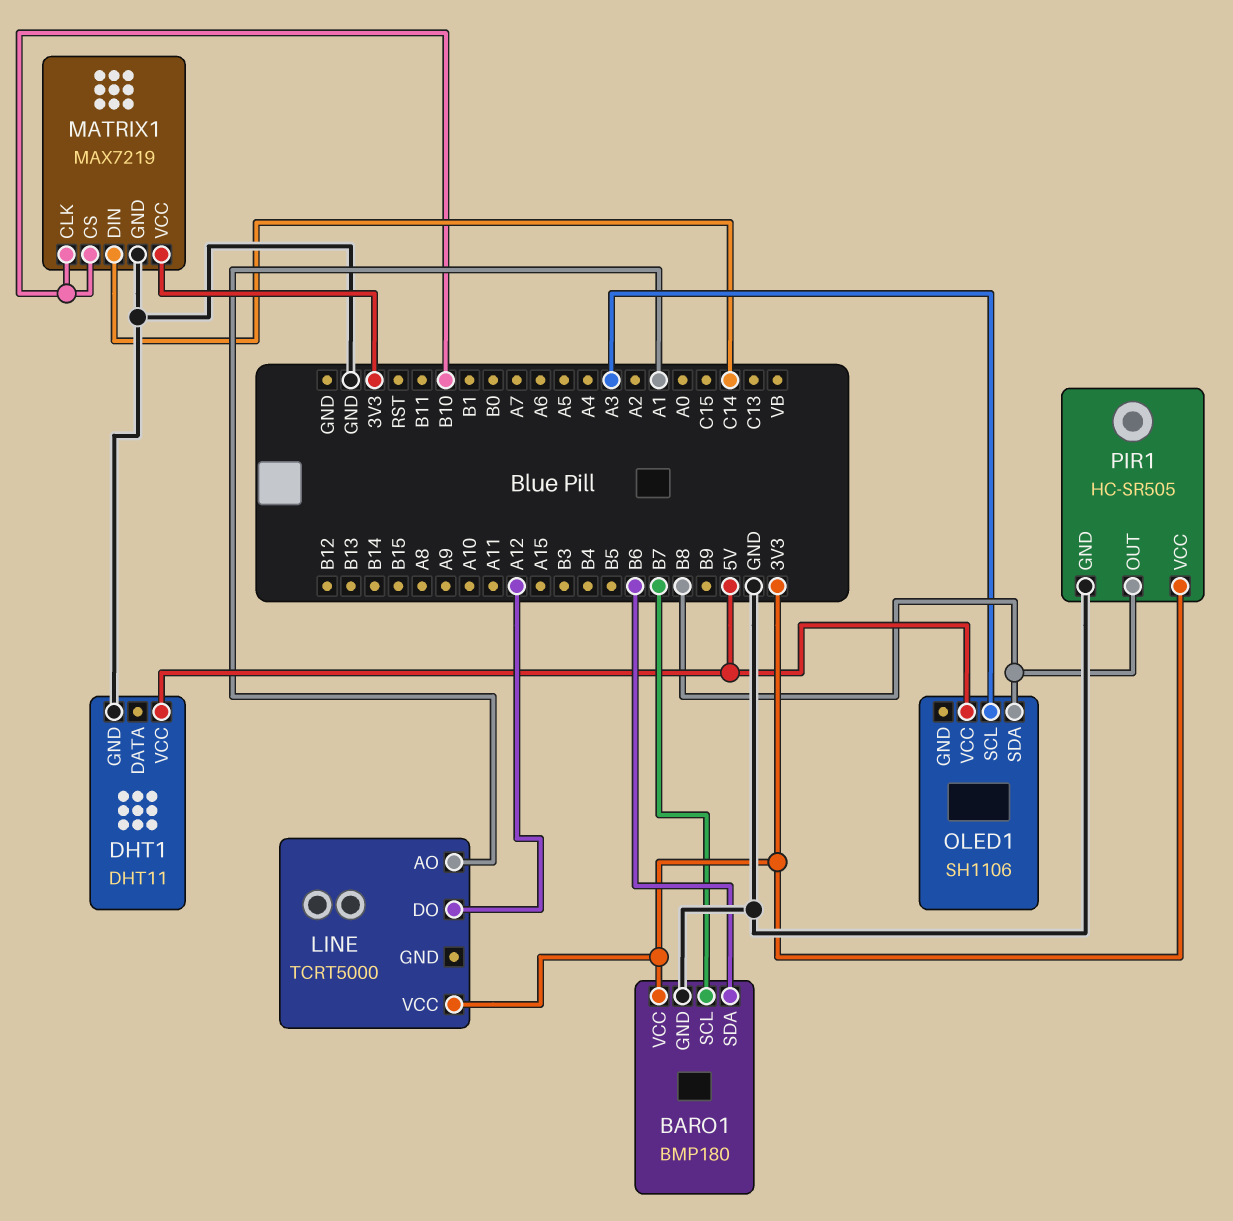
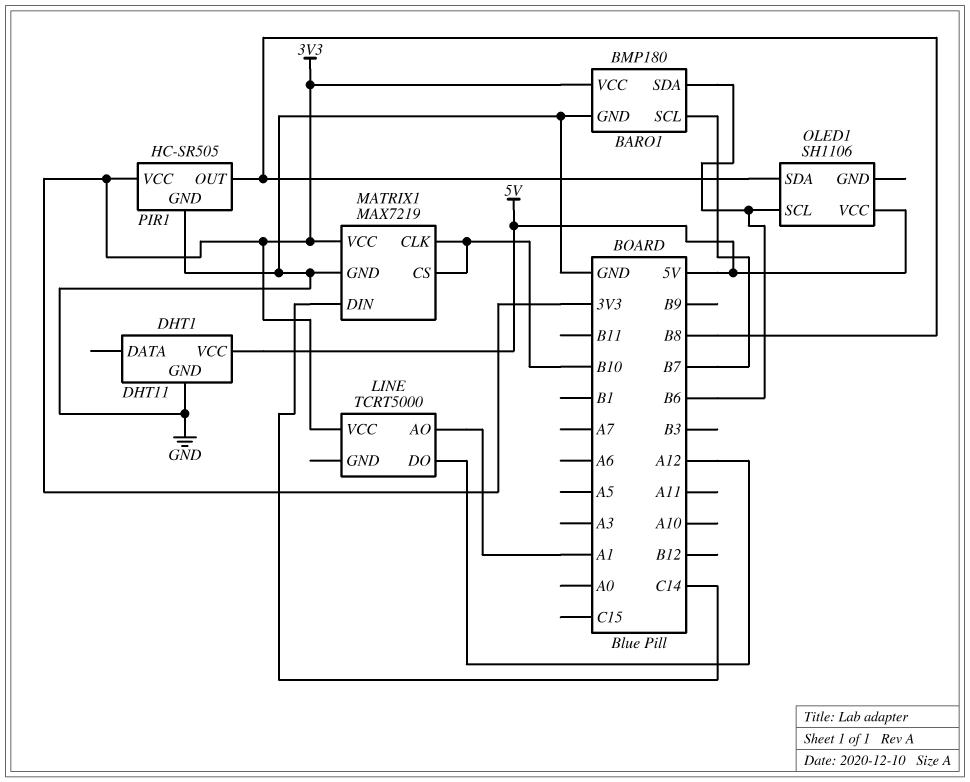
OLED1 pin SCL: A3 -> B6

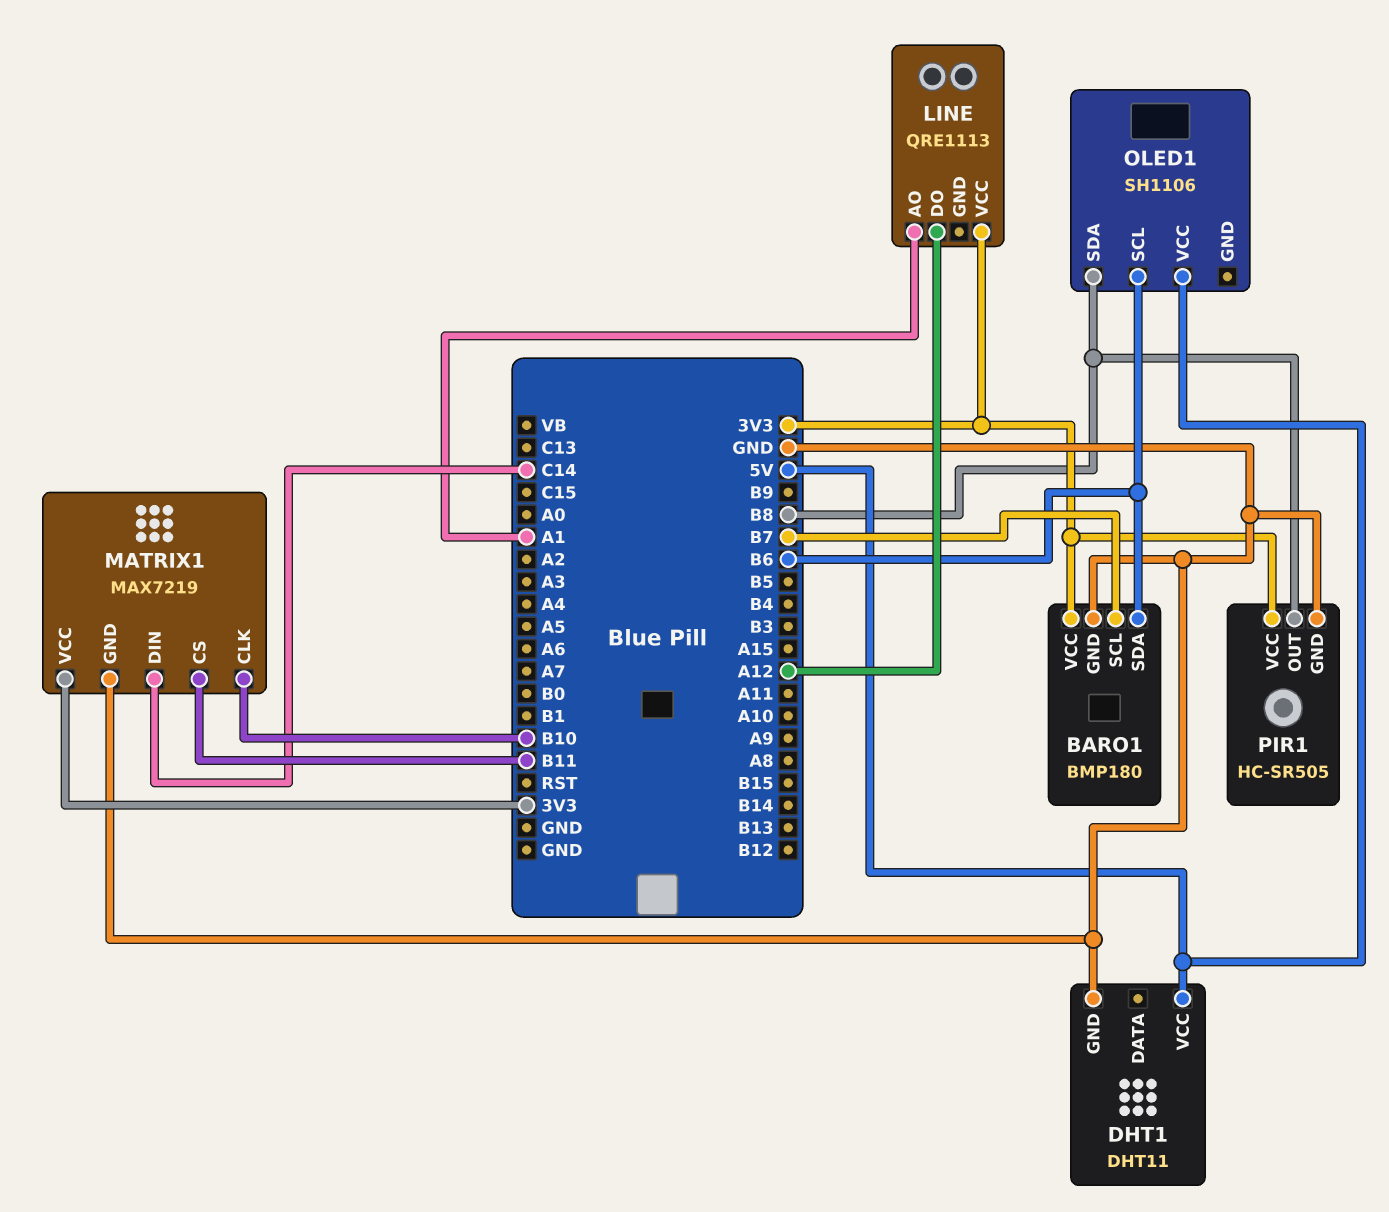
LINE: TCRT5000 -> QRE1113
MATRIX1 pin CS: B10 -> B11

